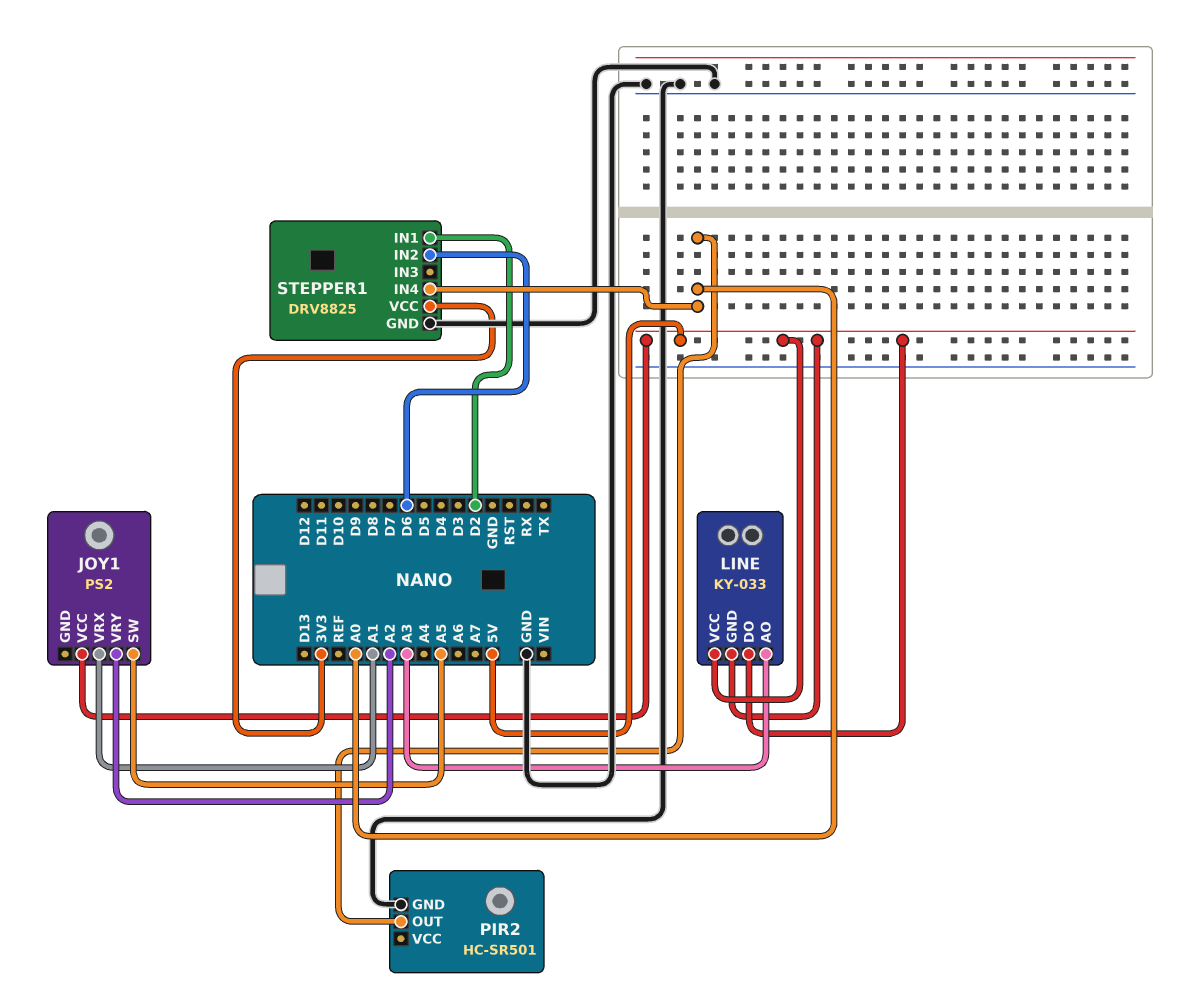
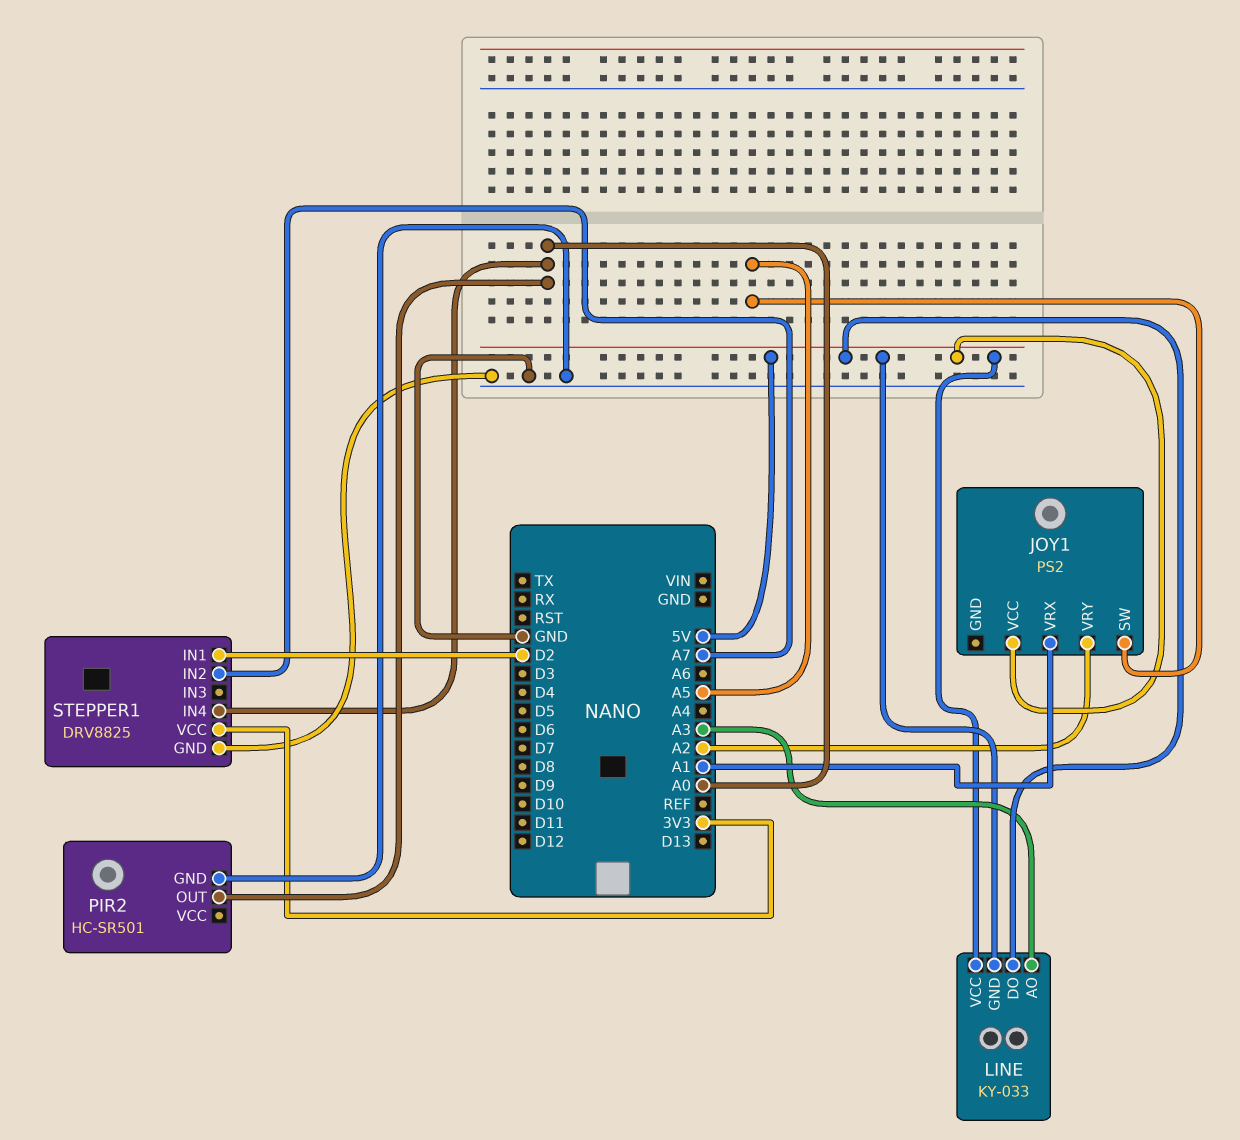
STEPPER1 pin IN2: D6 -> A7

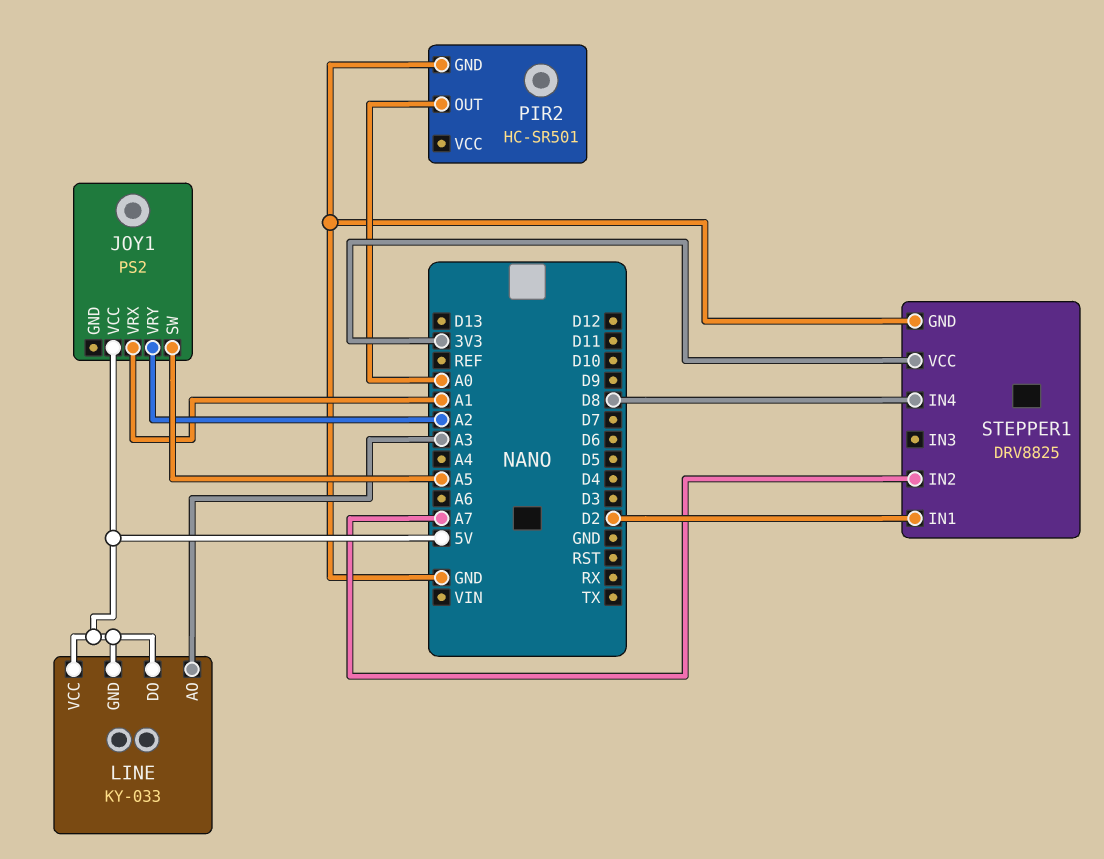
STEPPER1 pin IN4: A0 -> D8

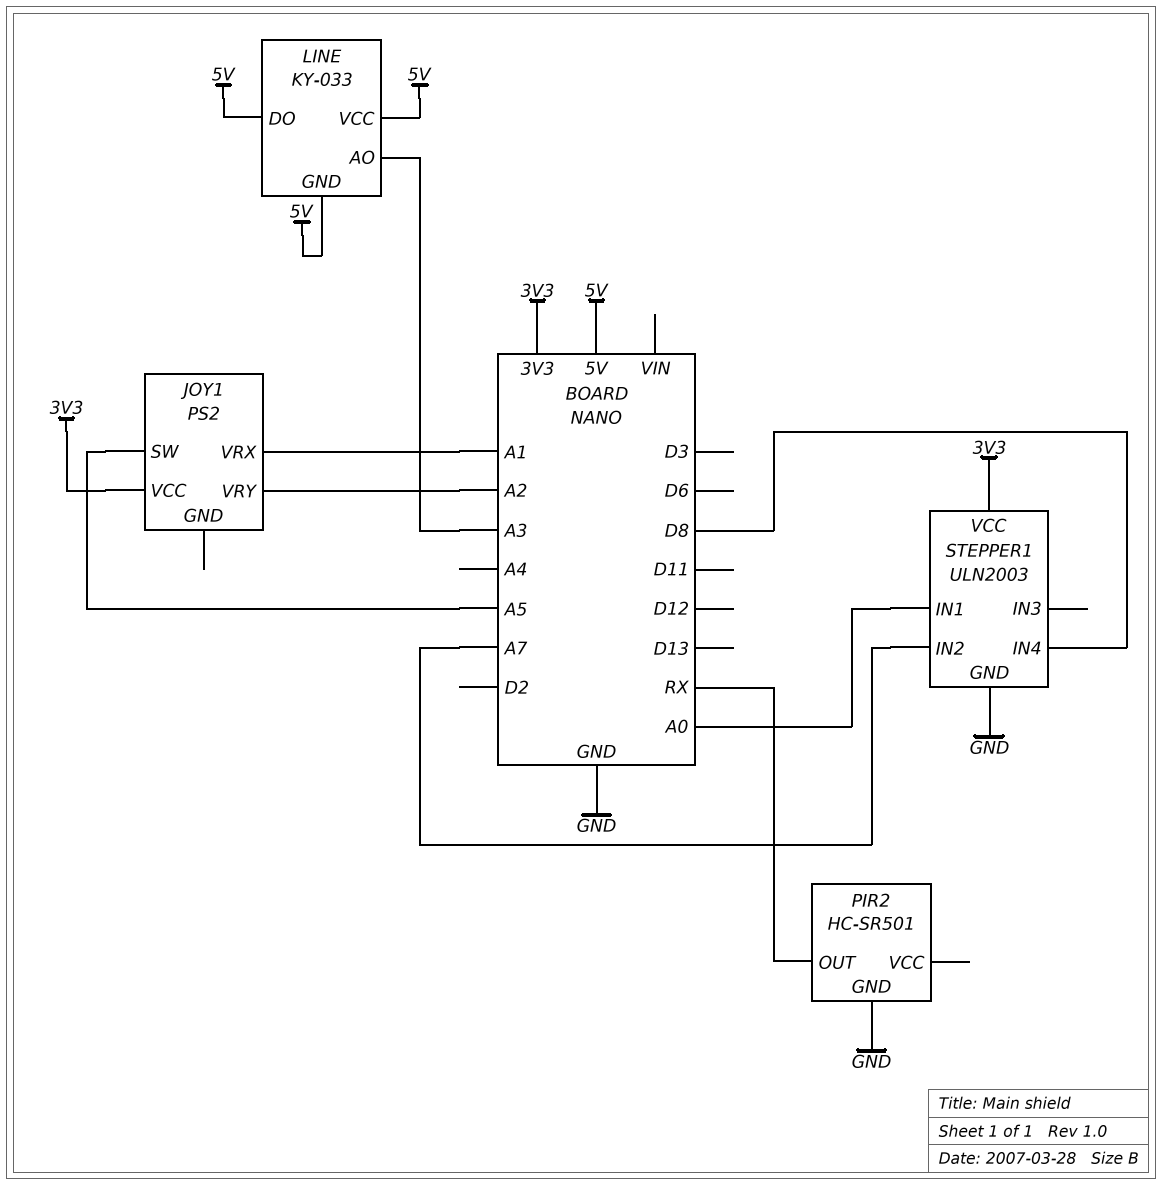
JOY1 pin VCC: 5V -> 3V3
PIR2 pin OUT: A0 -> RX
STEPPER1: DRV8825 -> ULN2003
STEPPER1 pin IN1: D2 -> A0

